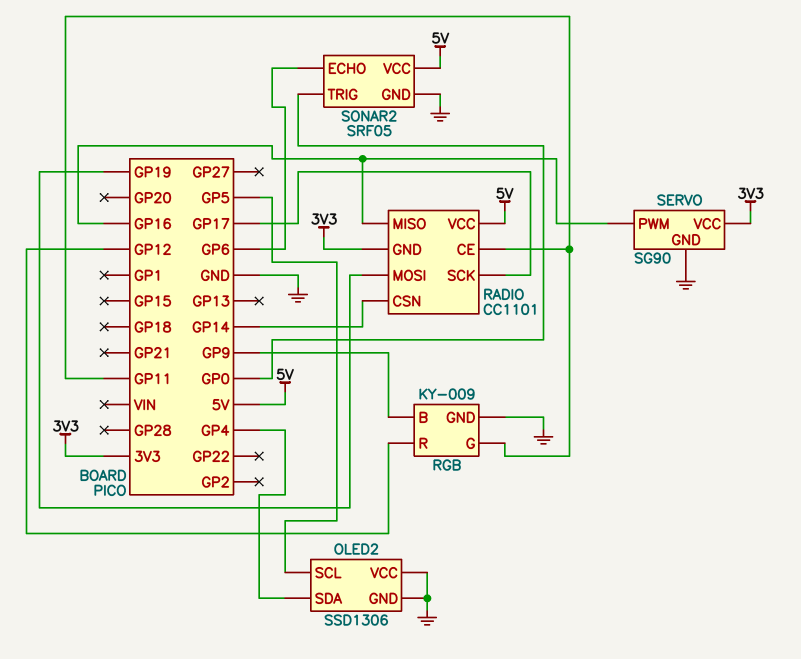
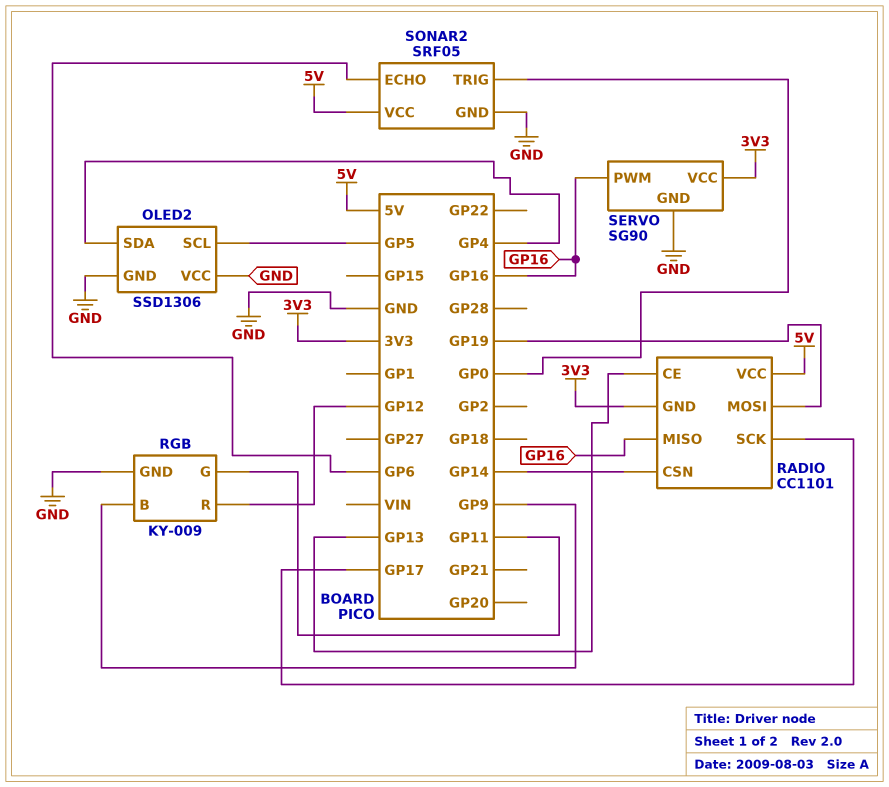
RADIO pin CE: GP11 -> GP13

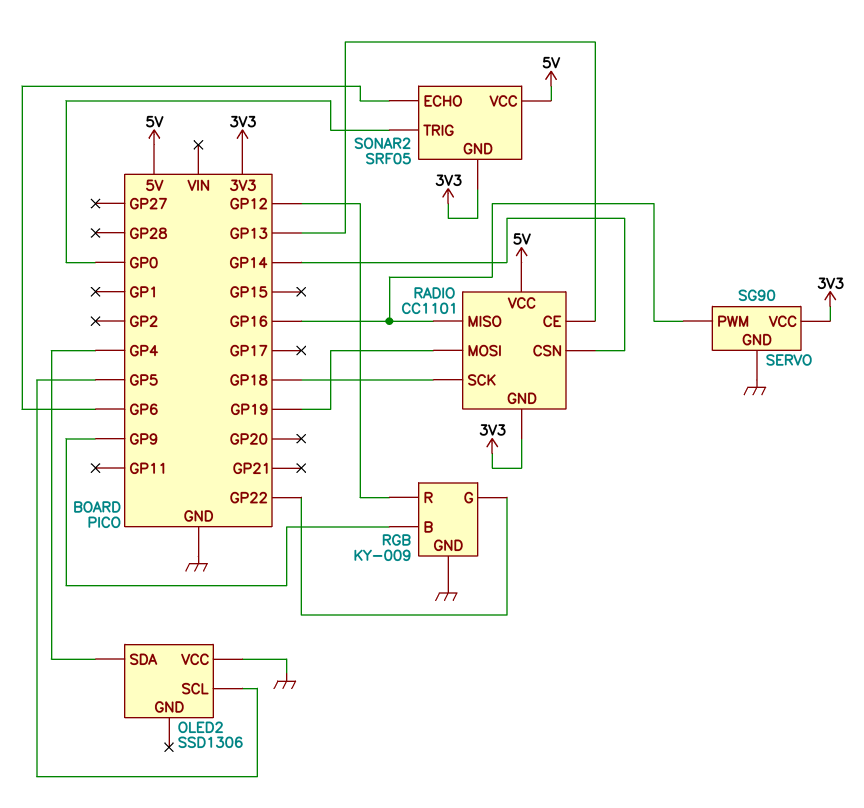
OLED2 pin GND: GND -> none
RADIO pin SCK: GP17 -> GP18
RGB pin G: GP11 -> GP22
SONAR2 pin GND: GND -> 3V3

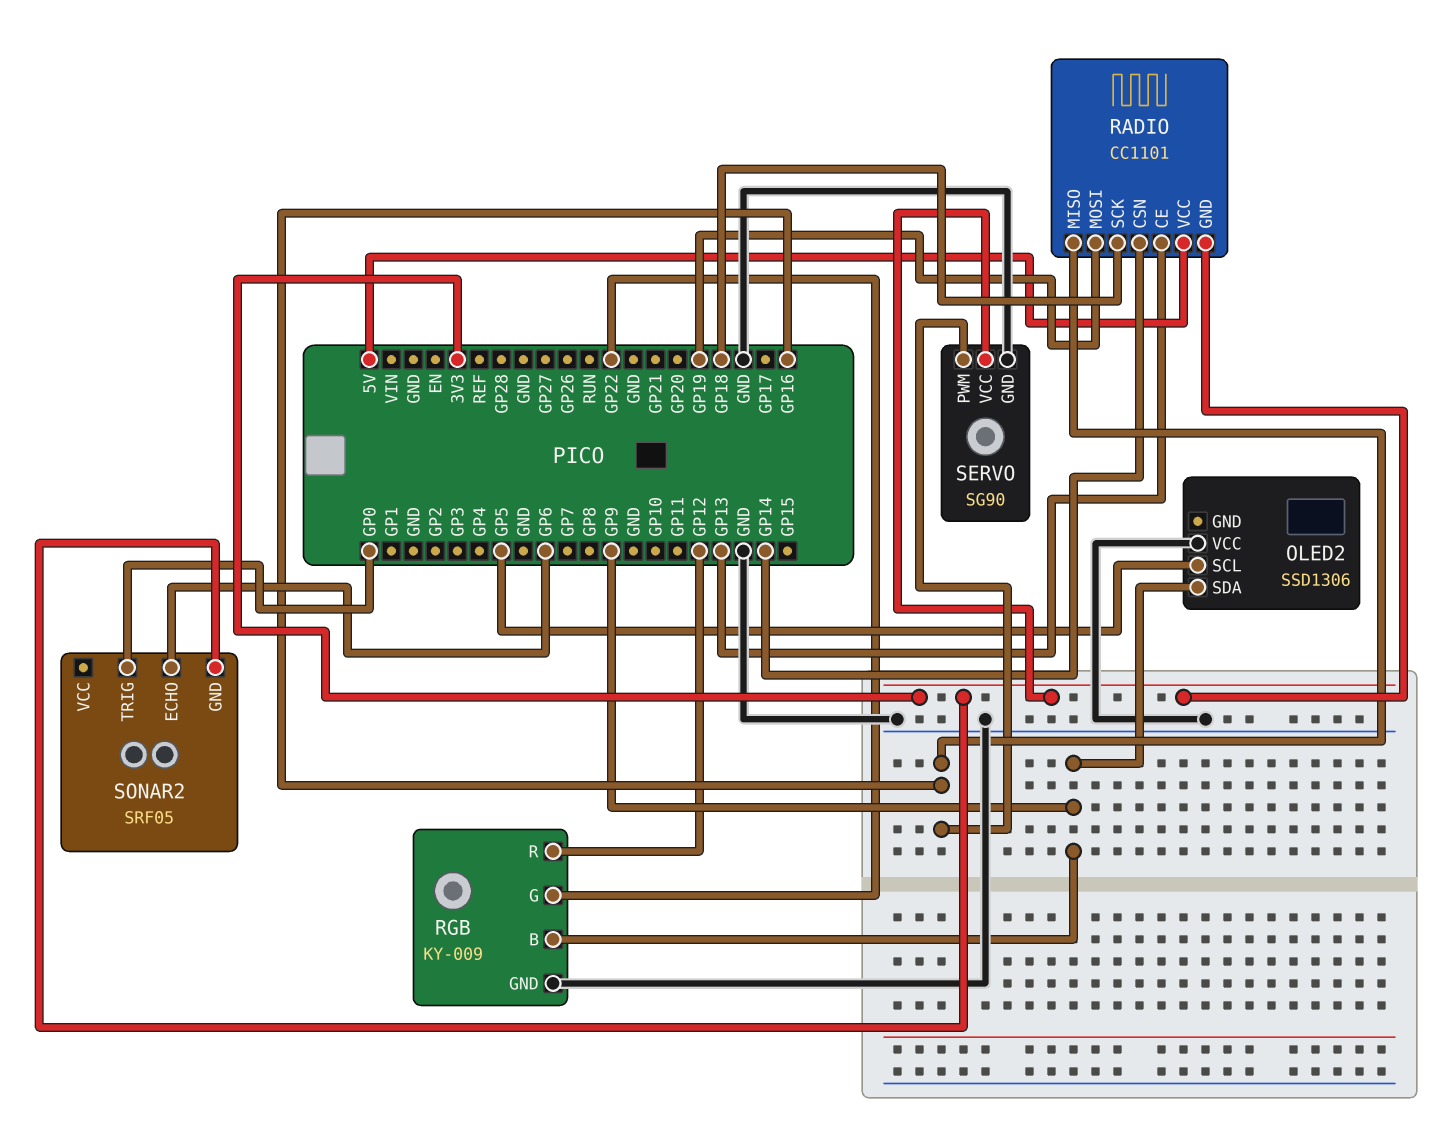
OLED2 pin SDA: GP4 -> GP9
SONAR2 pin VCC: 5V -> none

